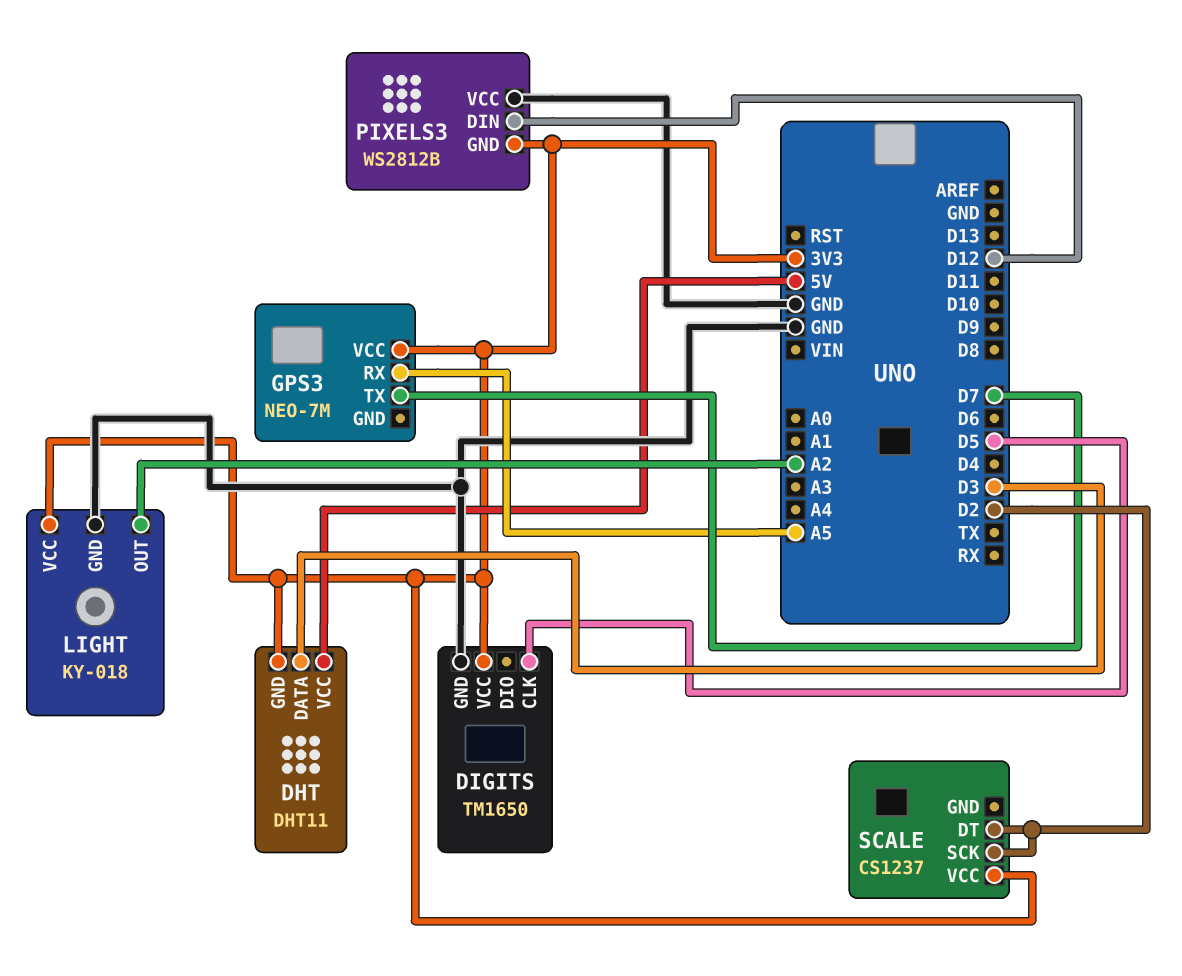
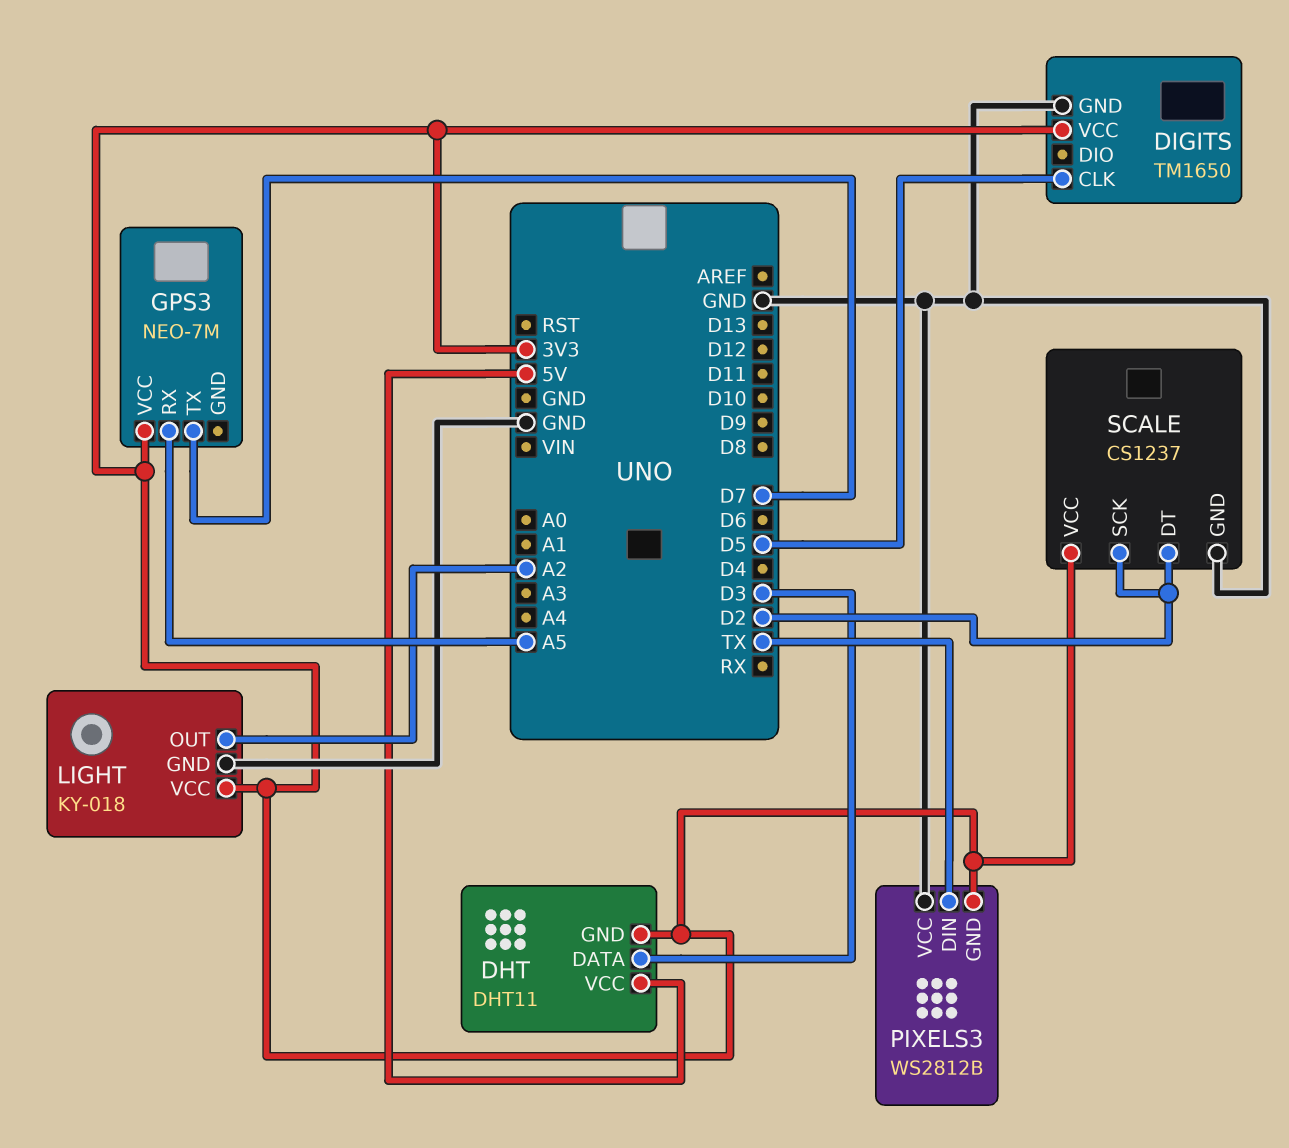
PIXELS3 pin DIN: D12 -> TX
SCALE pin GND: none -> GND

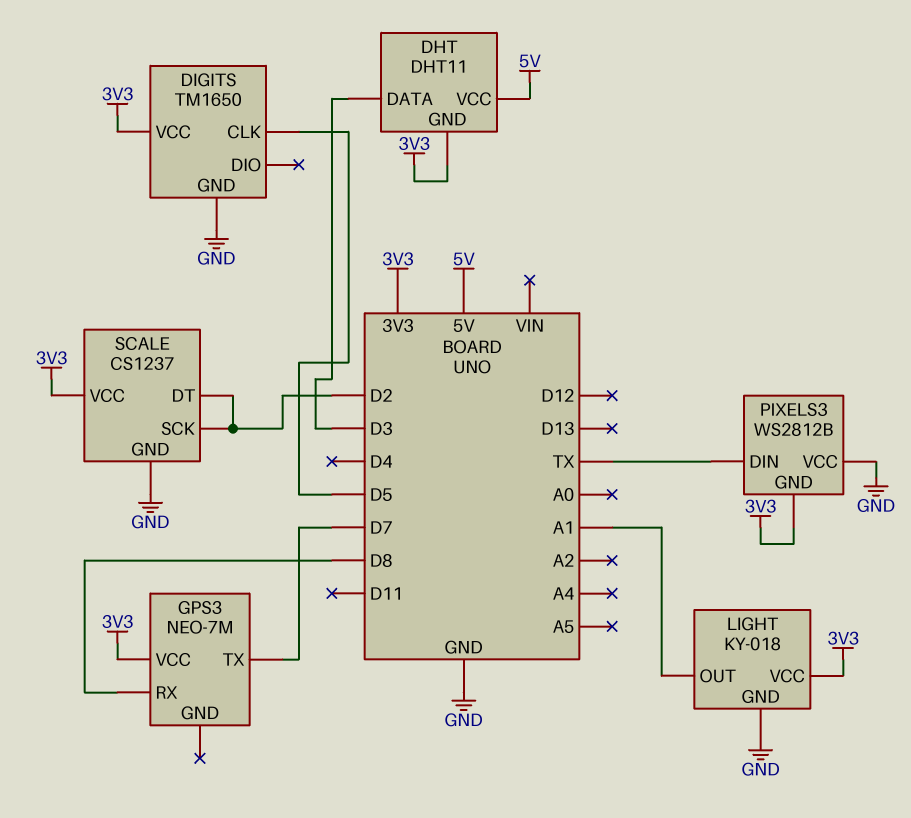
GPS3 pin RX: A5 -> D8
LIGHT pin OUT: A2 -> A1

